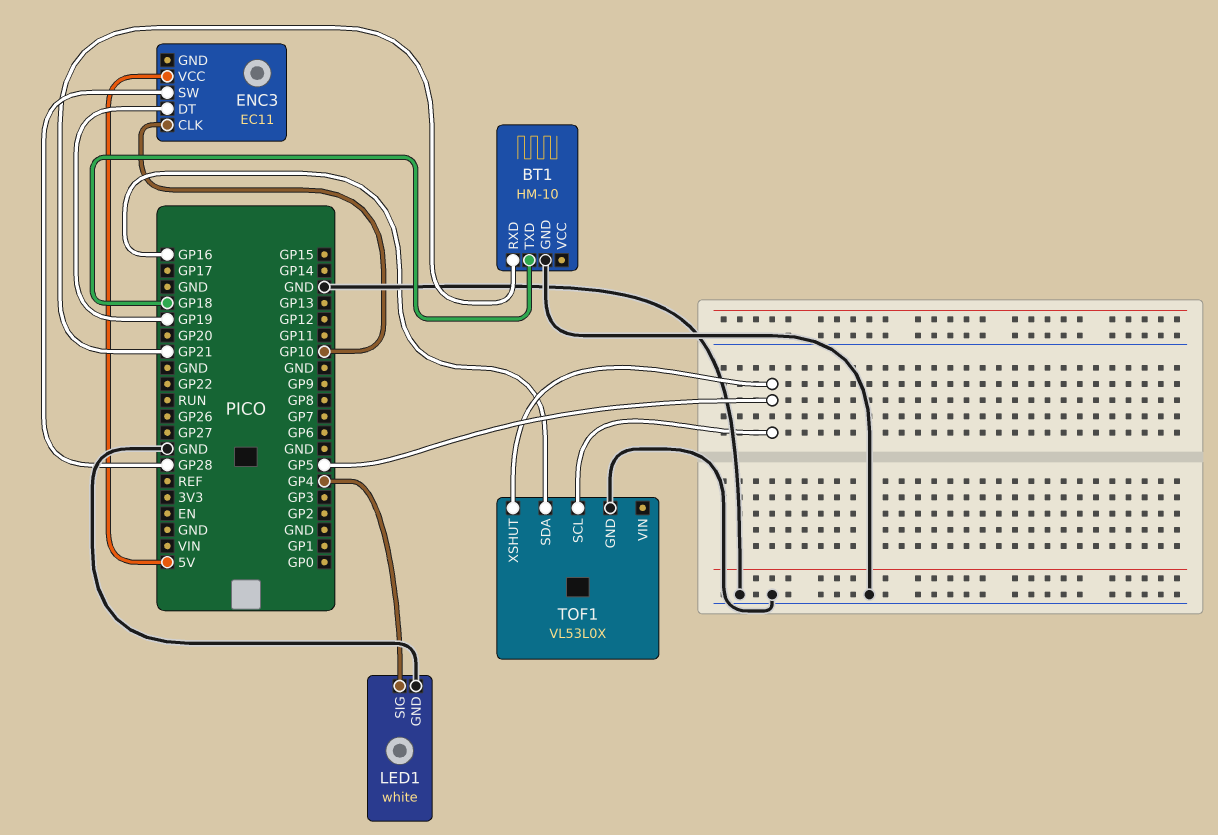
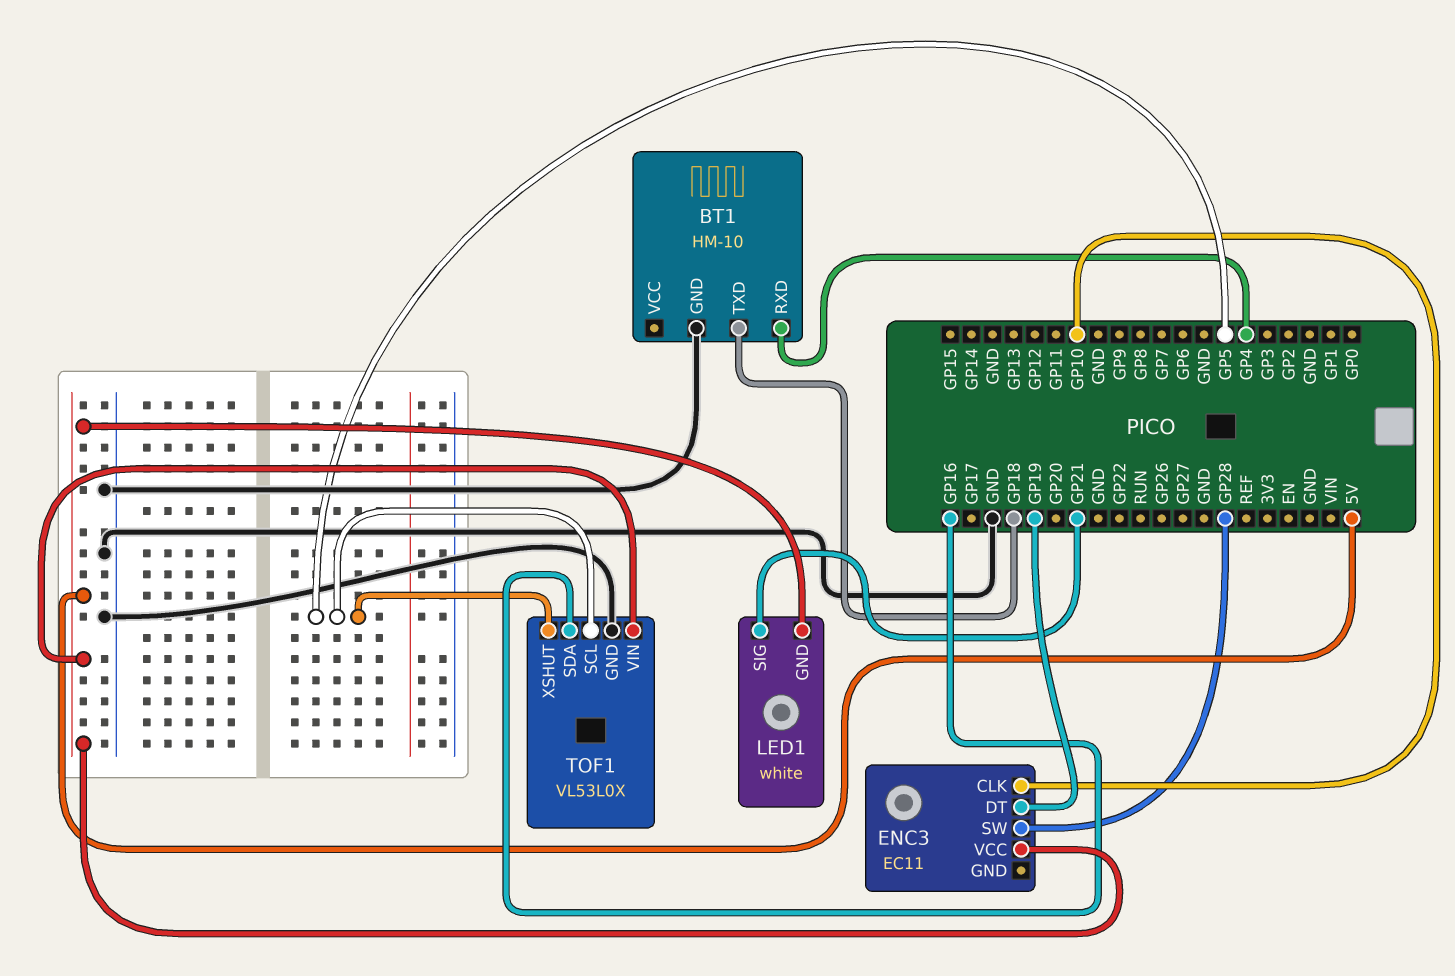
BT1 pin RXD: GP21 -> GP4
LED1 pin GND: GND -> 5V
LED1 pin SIG: GP4 -> GP21
TOF1 pin VIN: none -> 5V

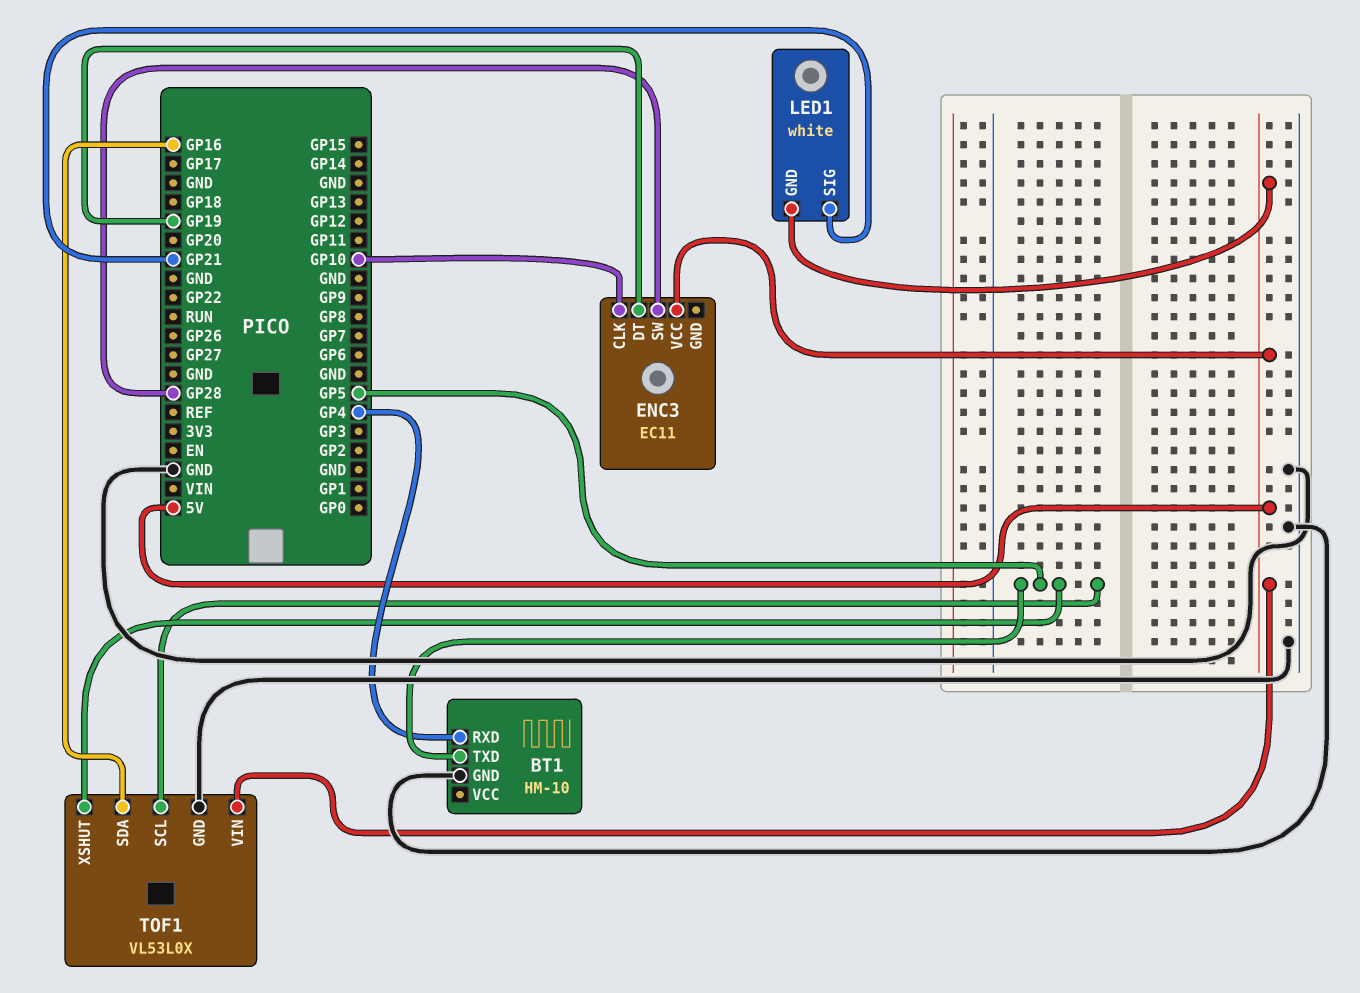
BT1 pin TXD: GP18 -> GP5

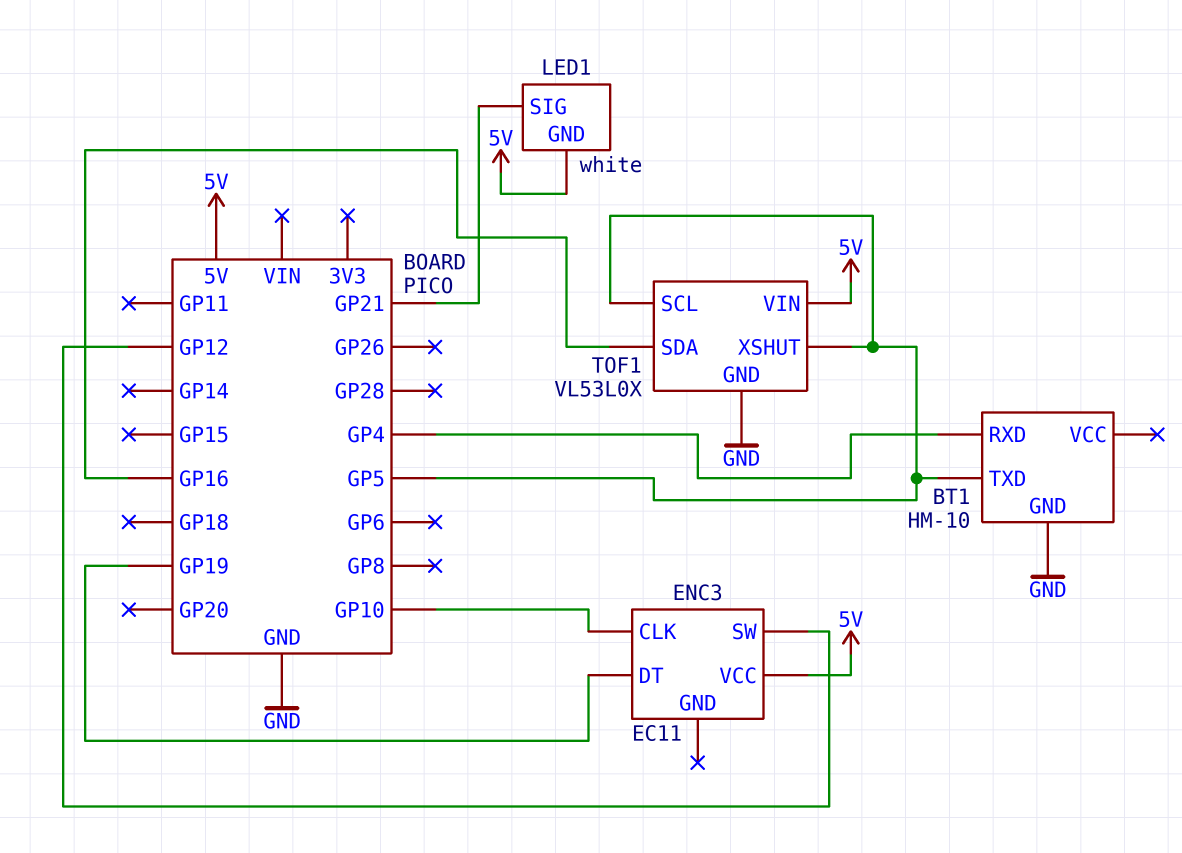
ENC3 pin SW: GP28 -> GP12

